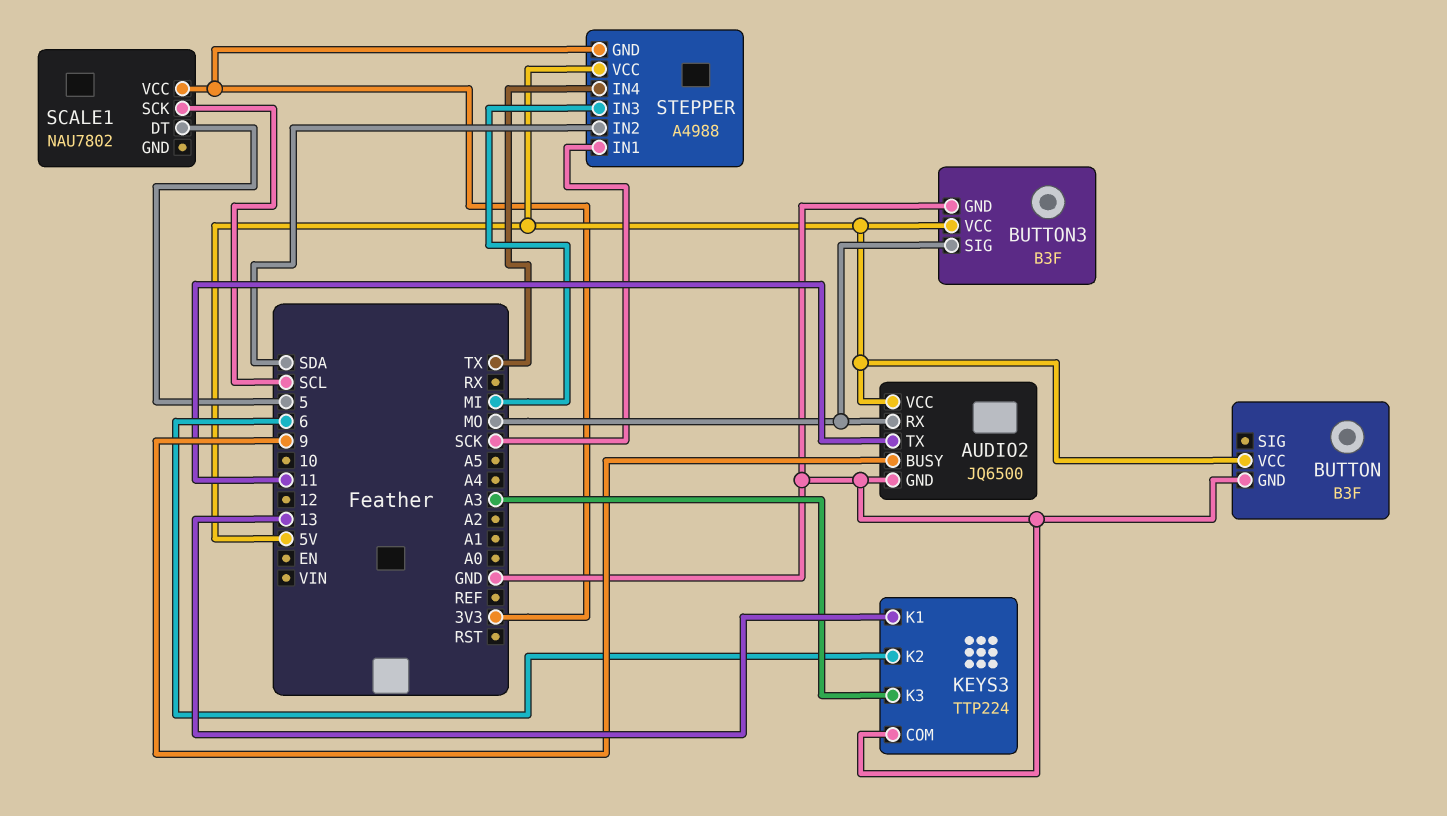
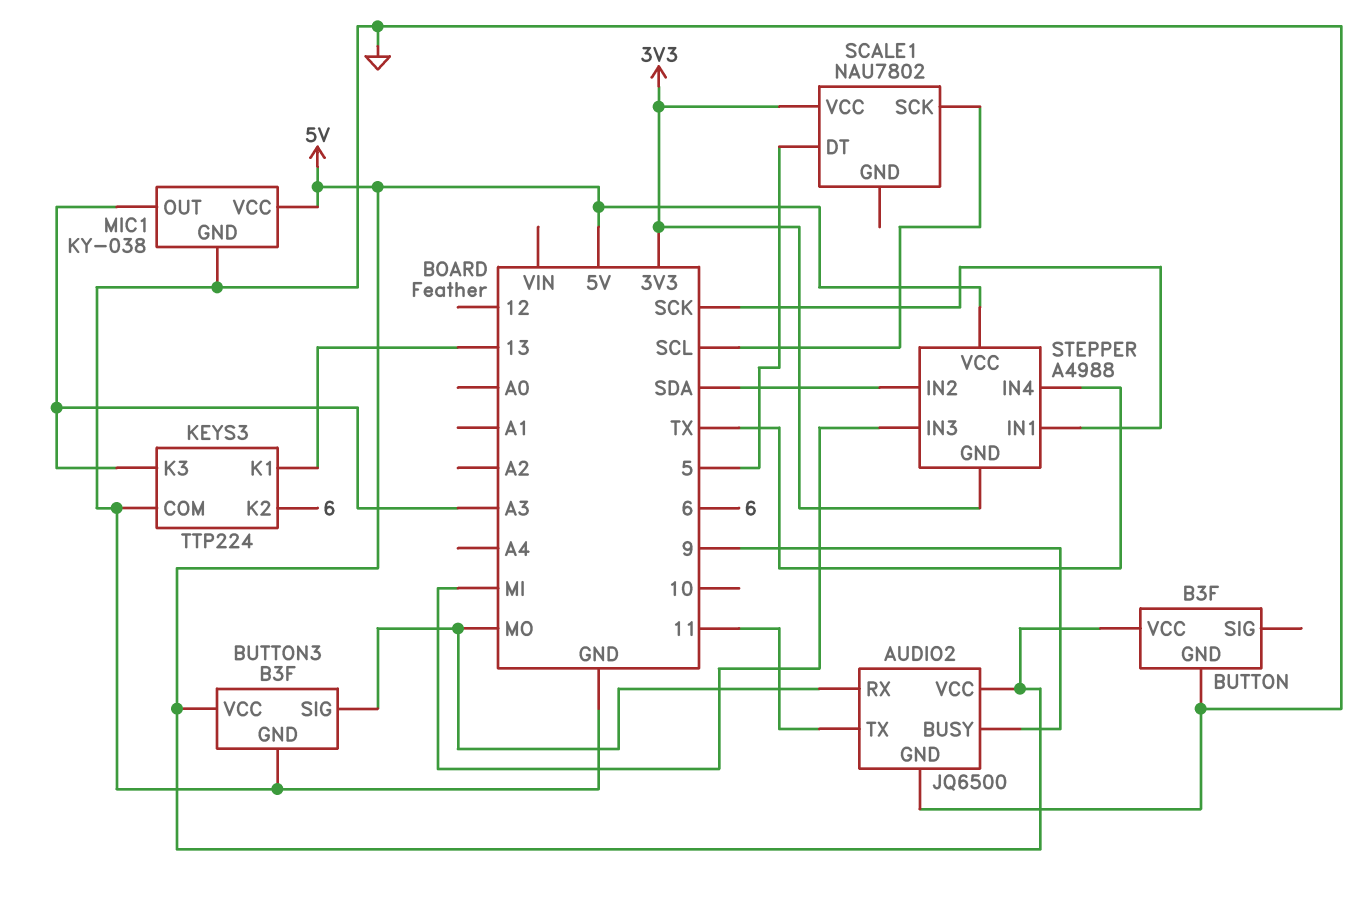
MIC1: none -> KY-038
MIC1 pin GND: none -> GND
MIC1 pin OUT: none -> A3
MIC1 pin VCC: none -> 5V

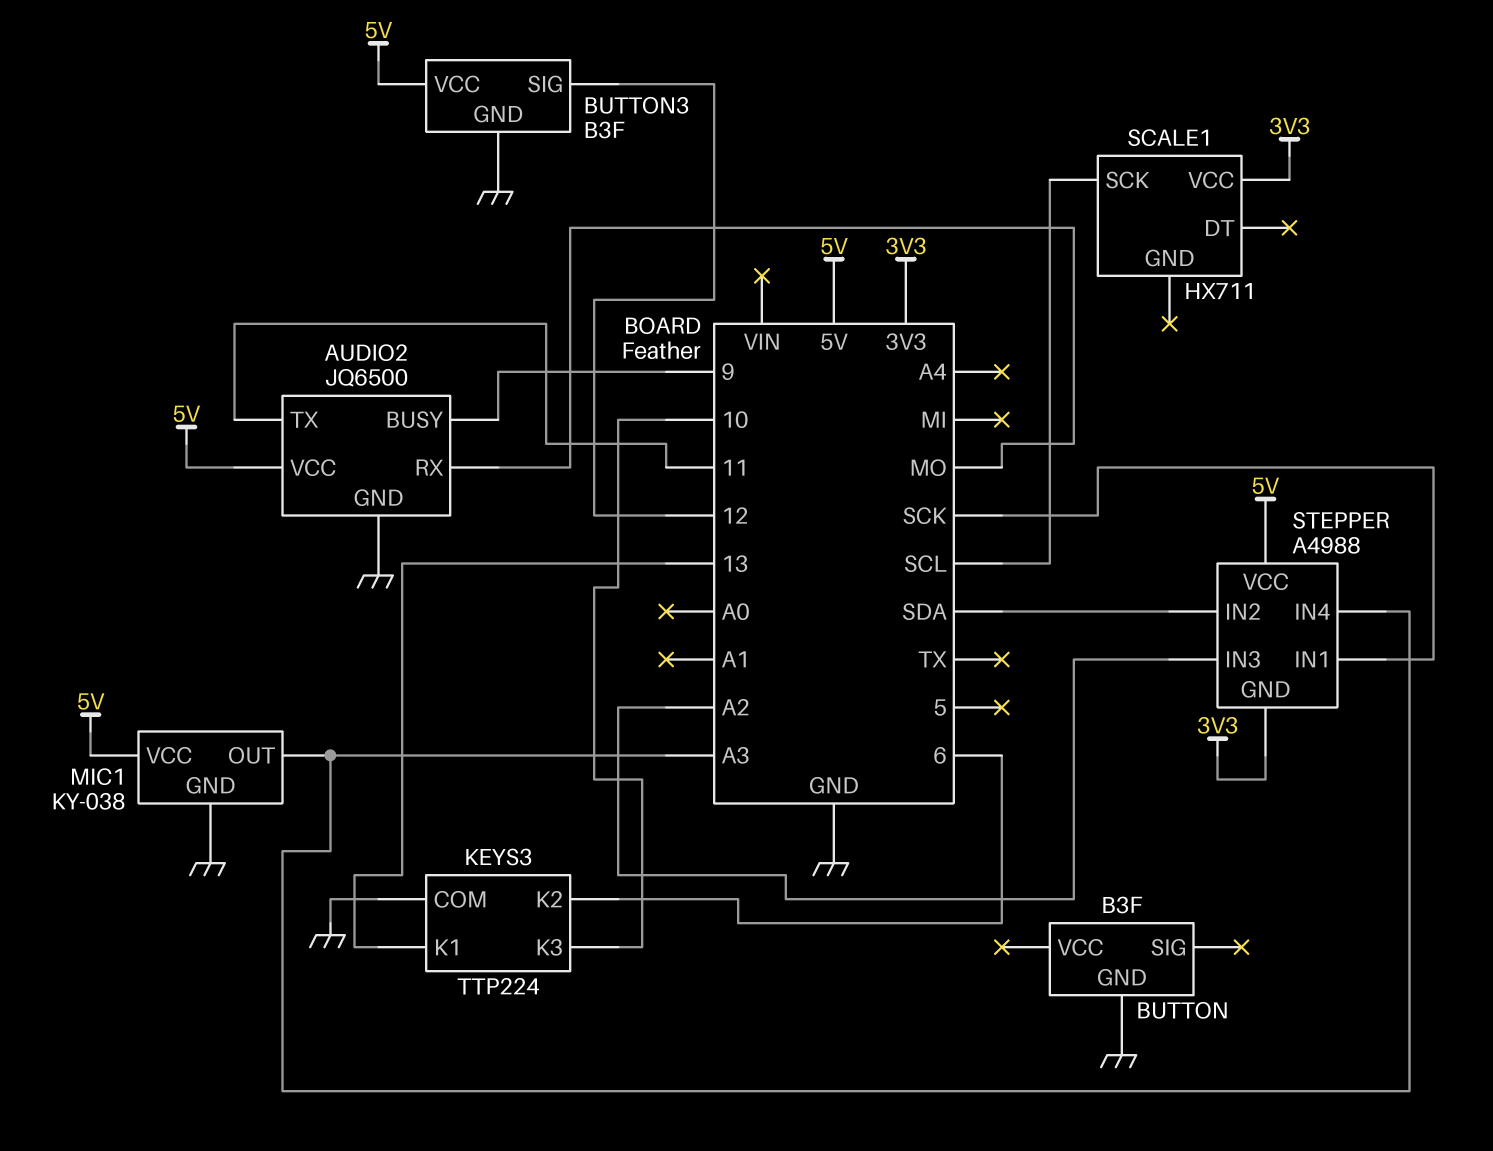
BUTTON pin VCC: 5V -> none
BUTTON3 pin SIG: MO -> 12
KEYS3 pin K3: A3 -> 10
SCALE1: NAU7802 -> HX711
SCALE1 pin DT: 5 -> none
STEPPER pin IN3: MI -> A2
STEPPER pin IN4: TX -> A3

